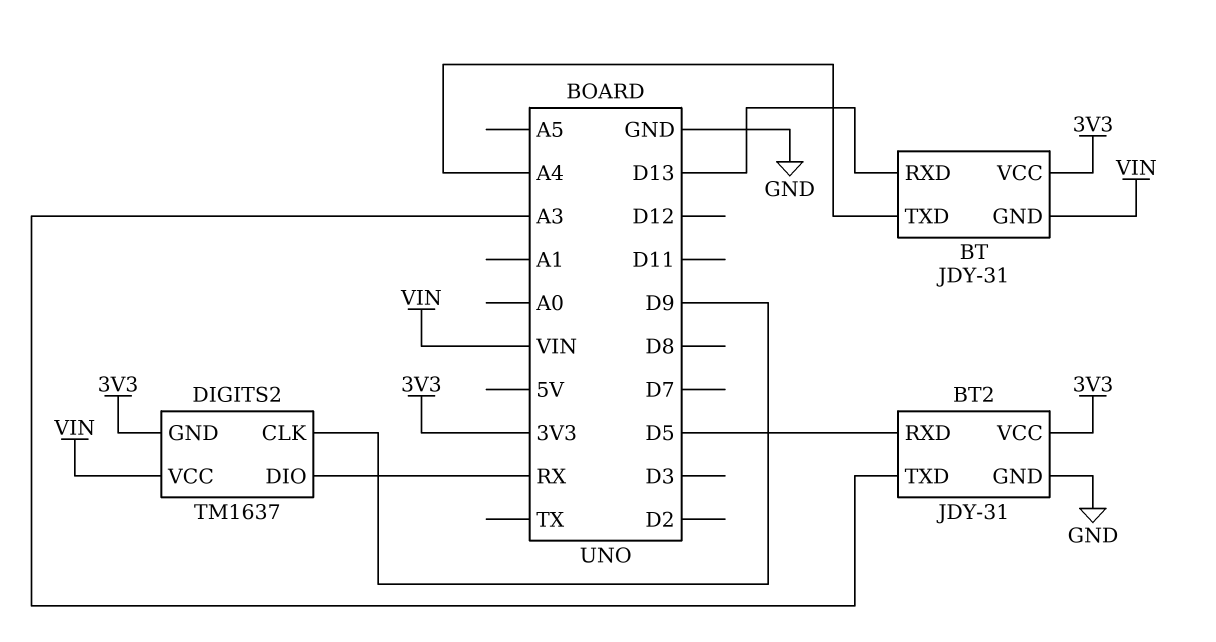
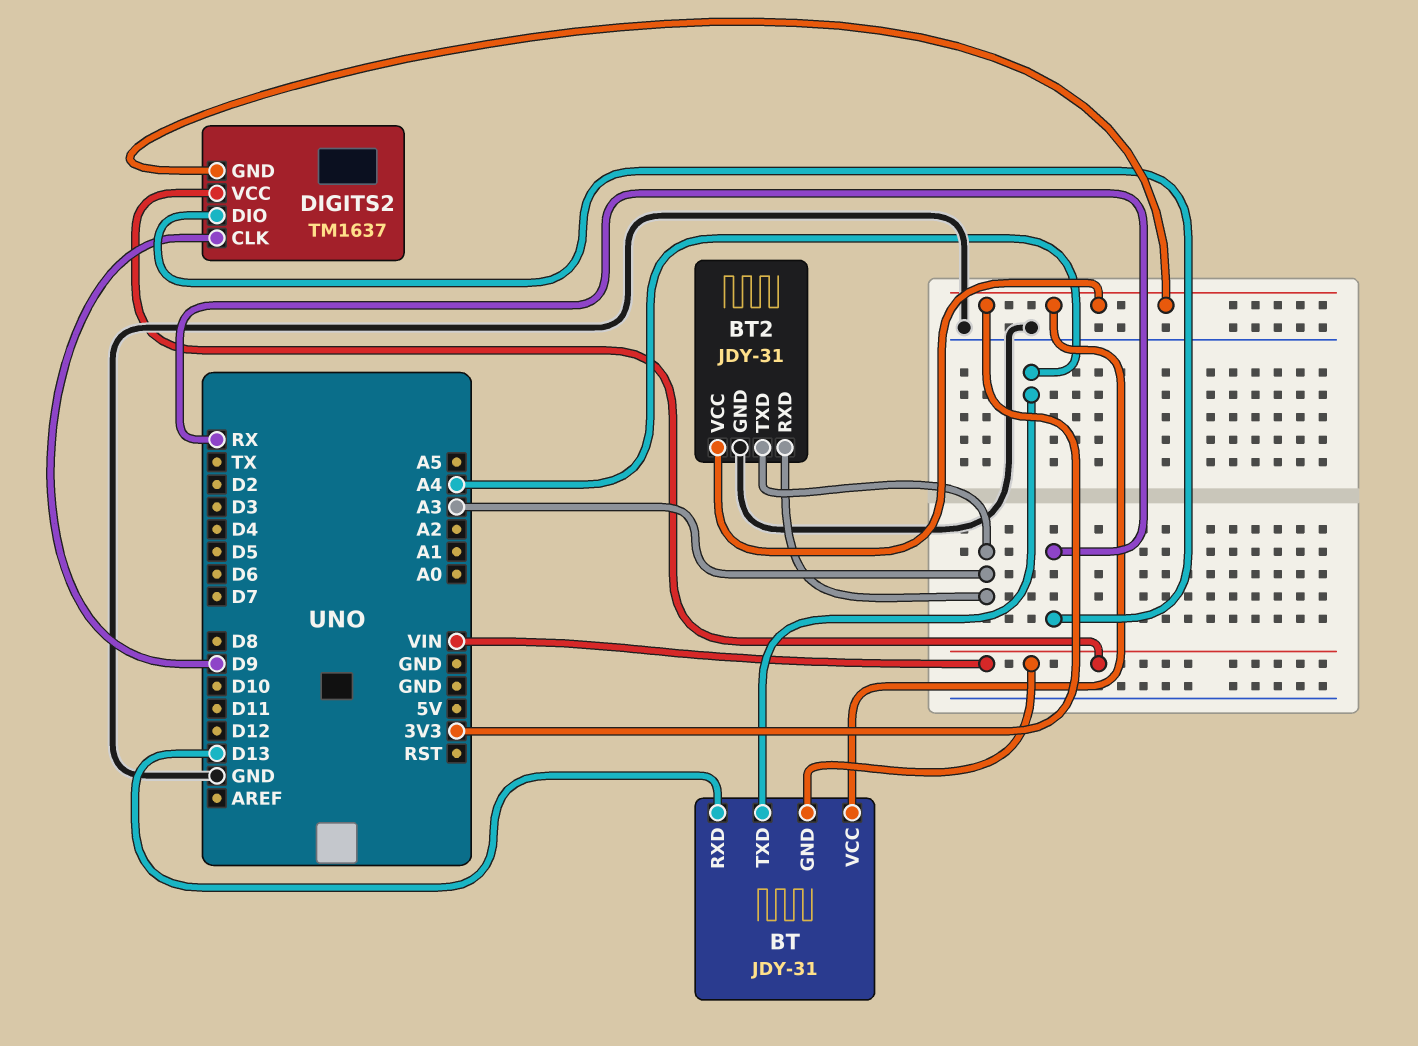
BT2 pin RXD: D5 -> A3

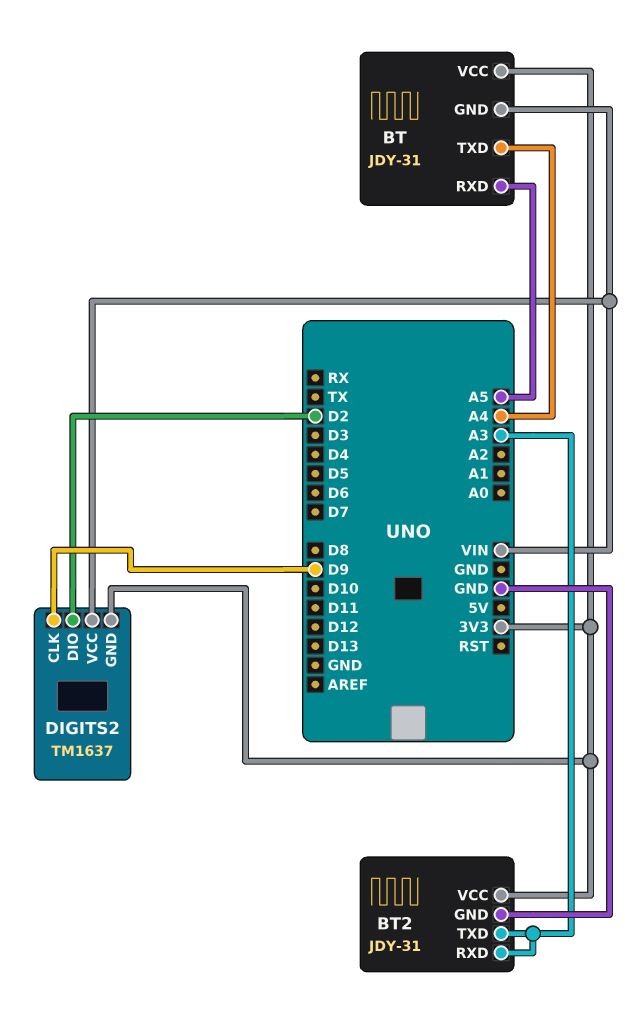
BT pin RXD: D13 -> A5
DIGITS2 pin DIO: RX -> D2

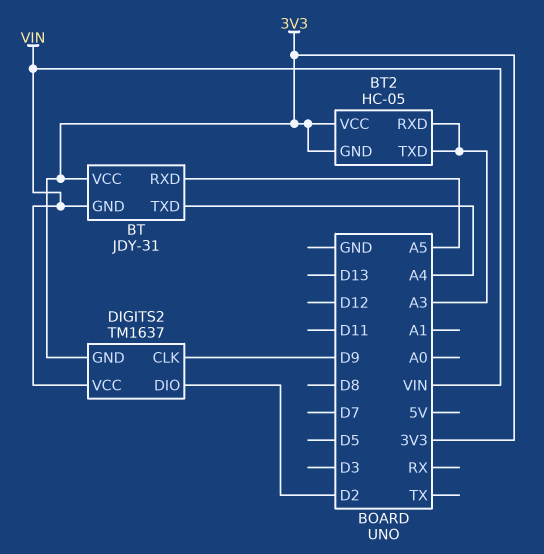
BT2: JDY-31 -> HC-05
BT2 pin GND: GND -> 3V3

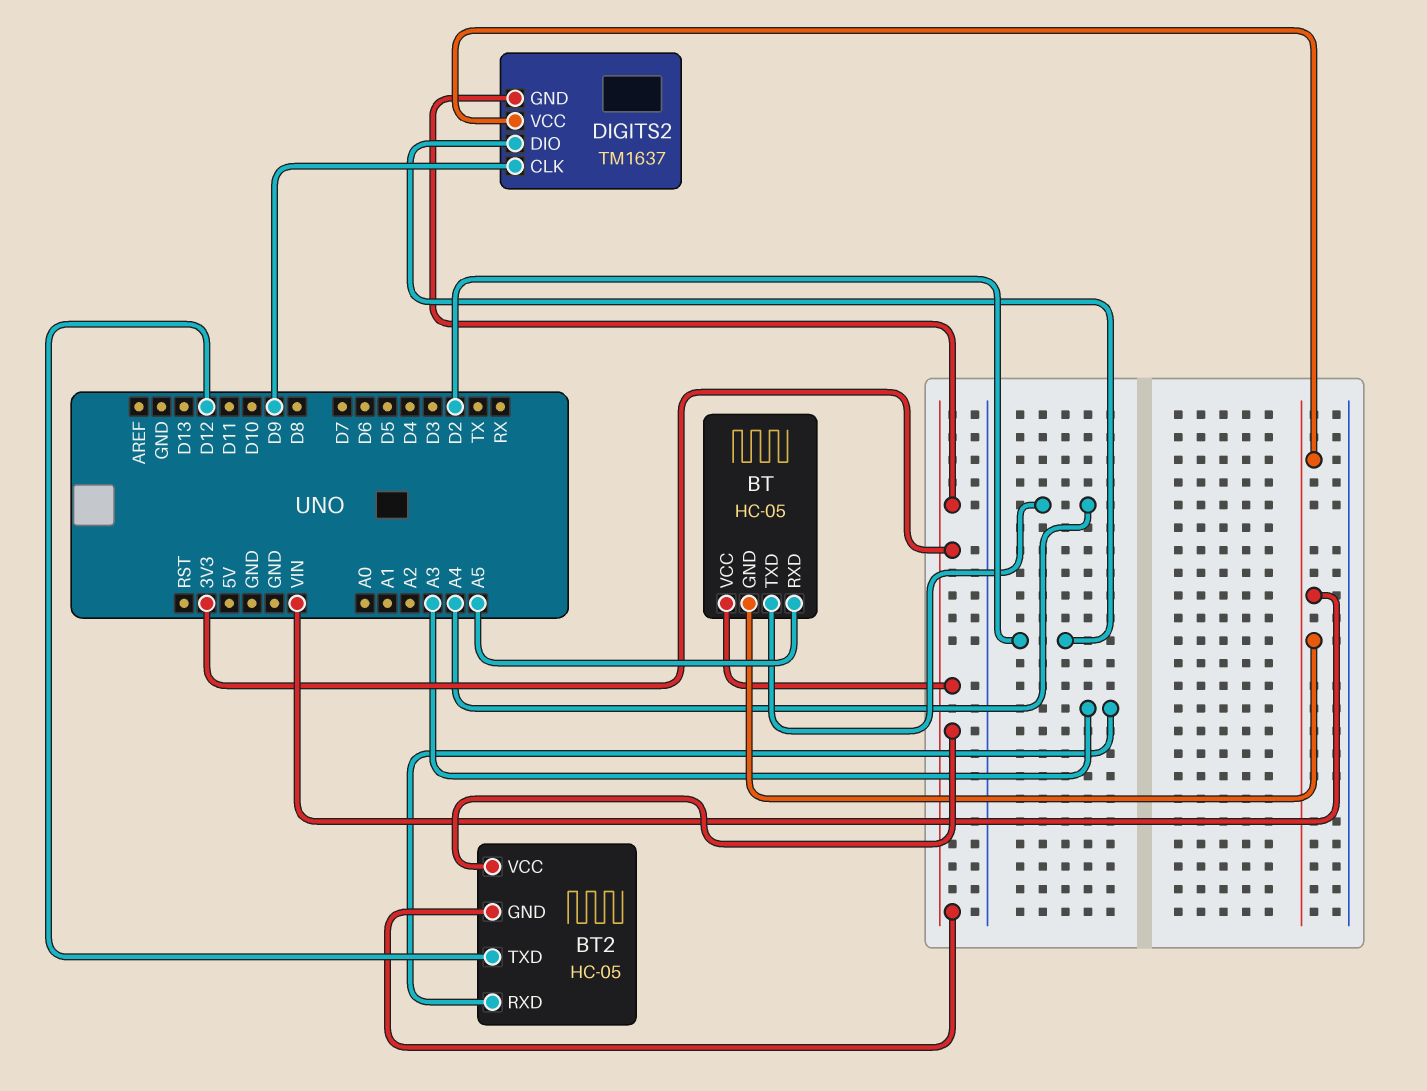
BT: JDY-31 -> HC-05
BT2 pin TXD: A3 -> D12

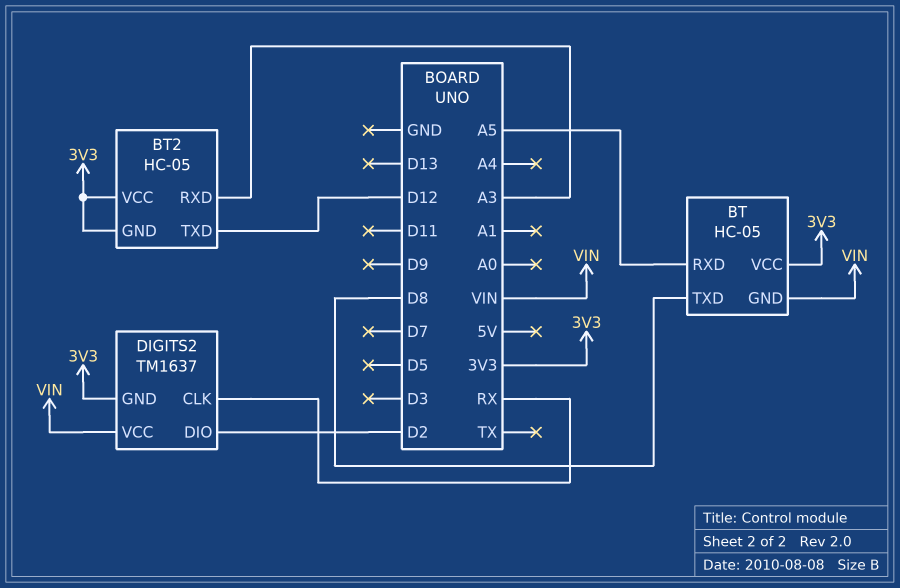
BT pin TXD: A4 -> D8
DIGITS2 pin CLK: D9 -> RX

